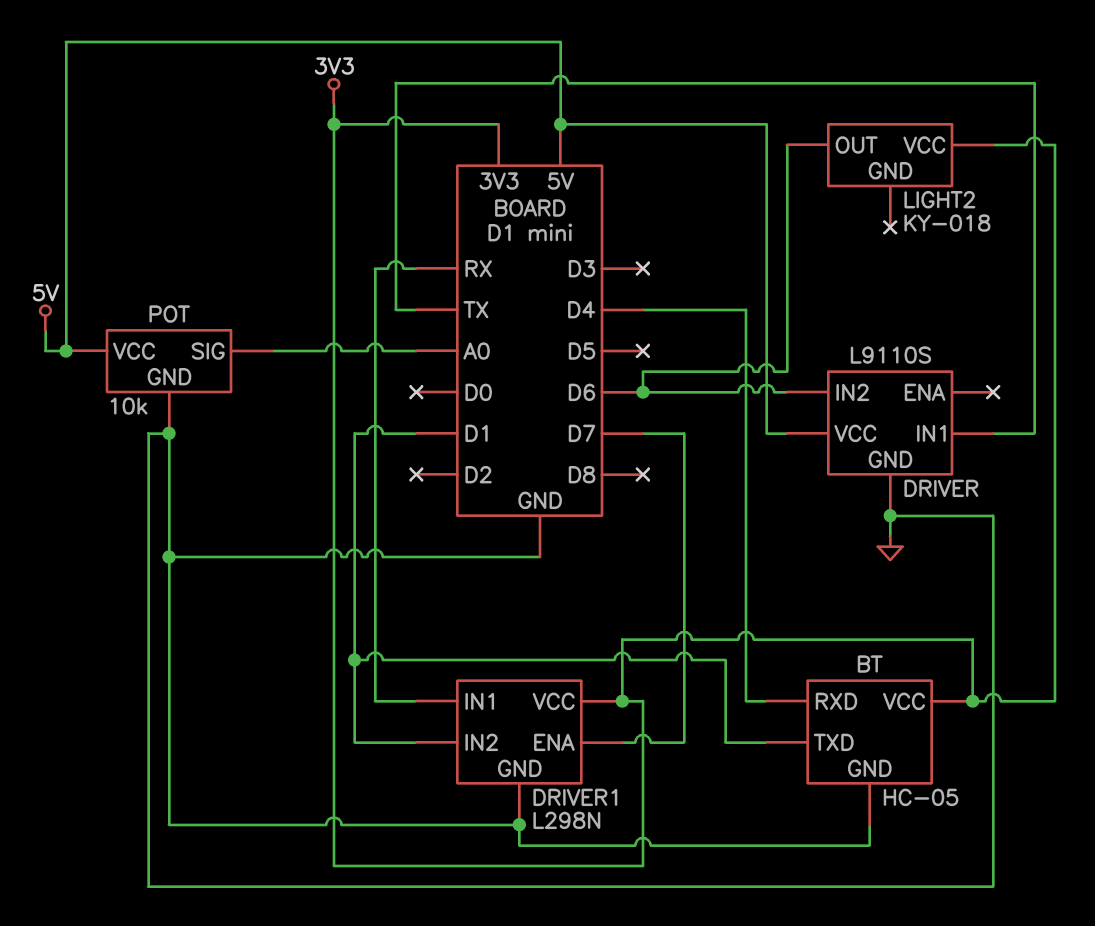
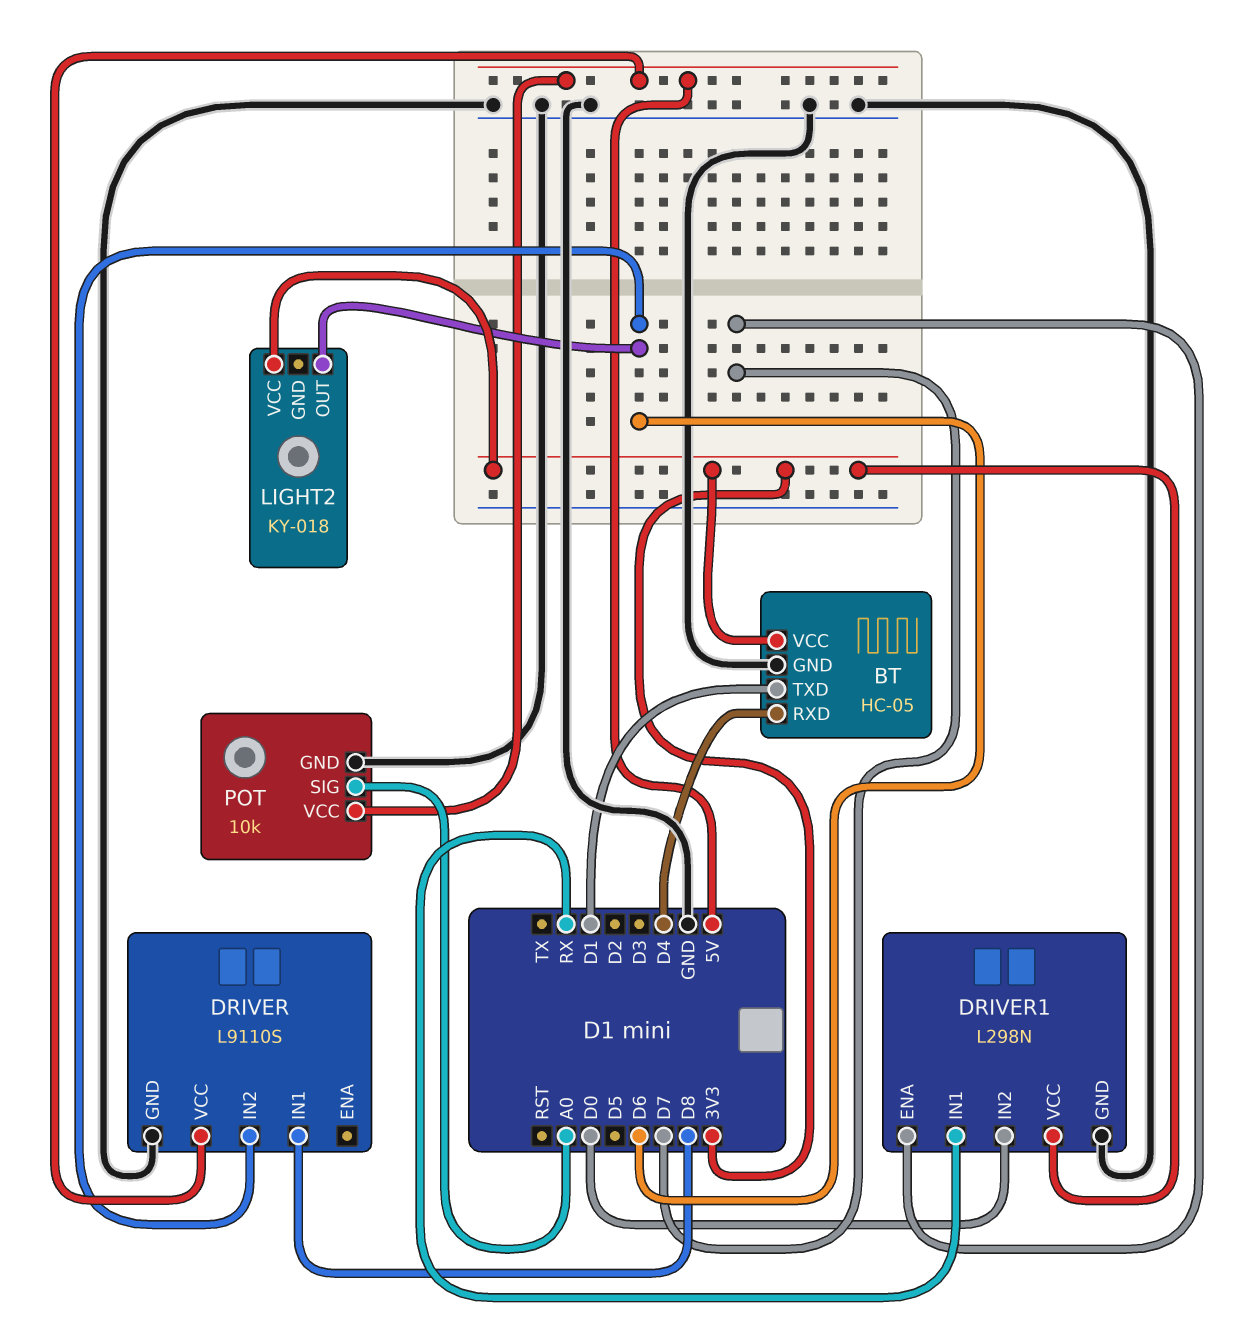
DRIVER pin IN1: TX -> D8
DRIVER1 pin IN2: D1 -> D0

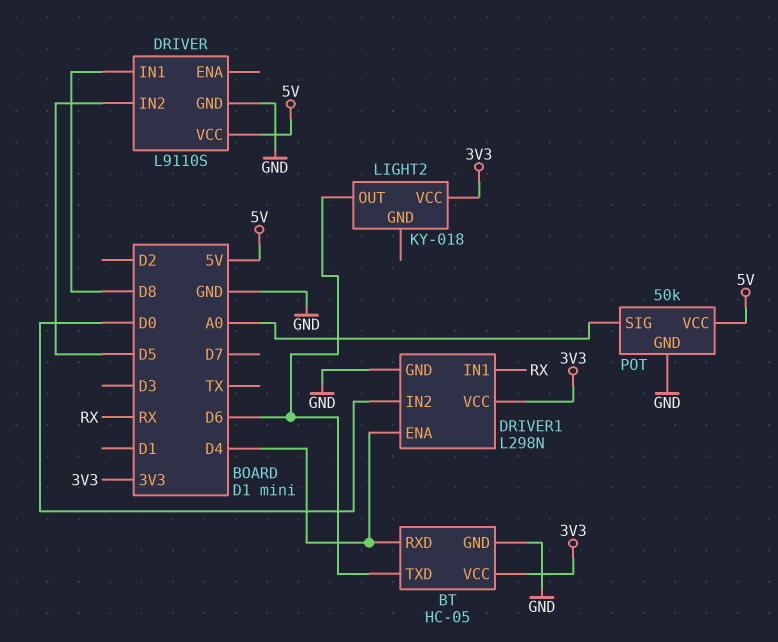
BT pin TXD: D1 -> D6
DRIVER pin IN2: D6 -> D5
DRIVER1 pin ENA: D7 -> D4
POT: 10k -> 50k

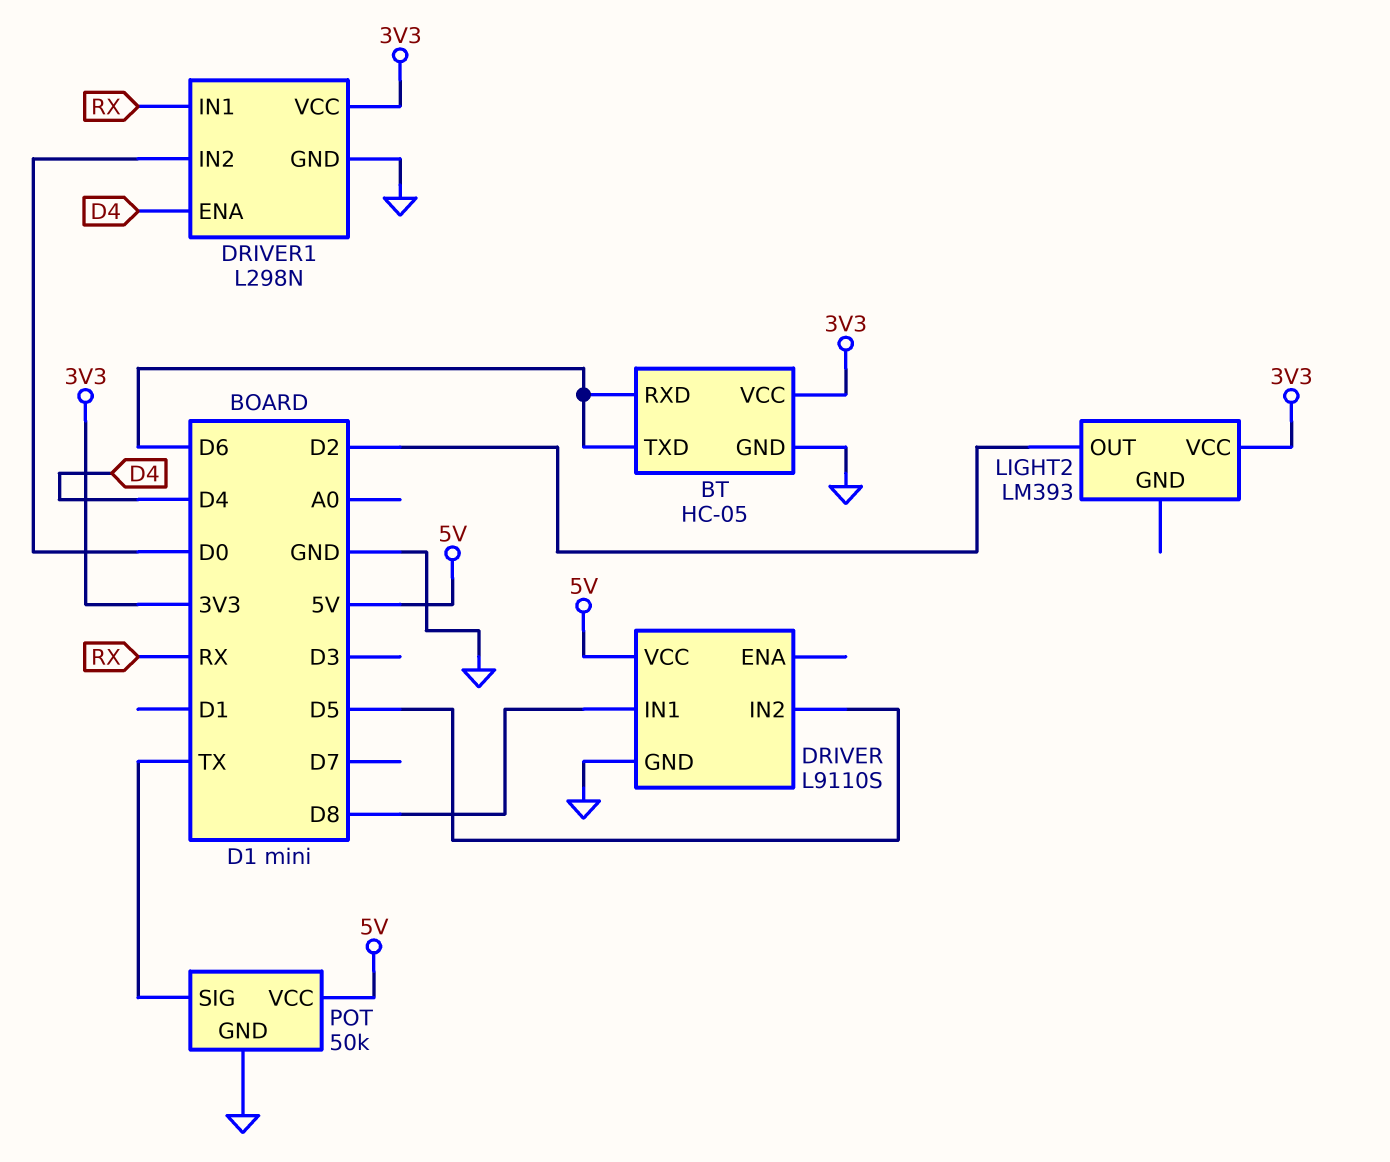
BT pin RXD: D4 -> D6
LIGHT2: KY-018 -> LM393
LIGHT2 pin OUT: D6 -> D2
POT pin SIG: A0 -> TX

